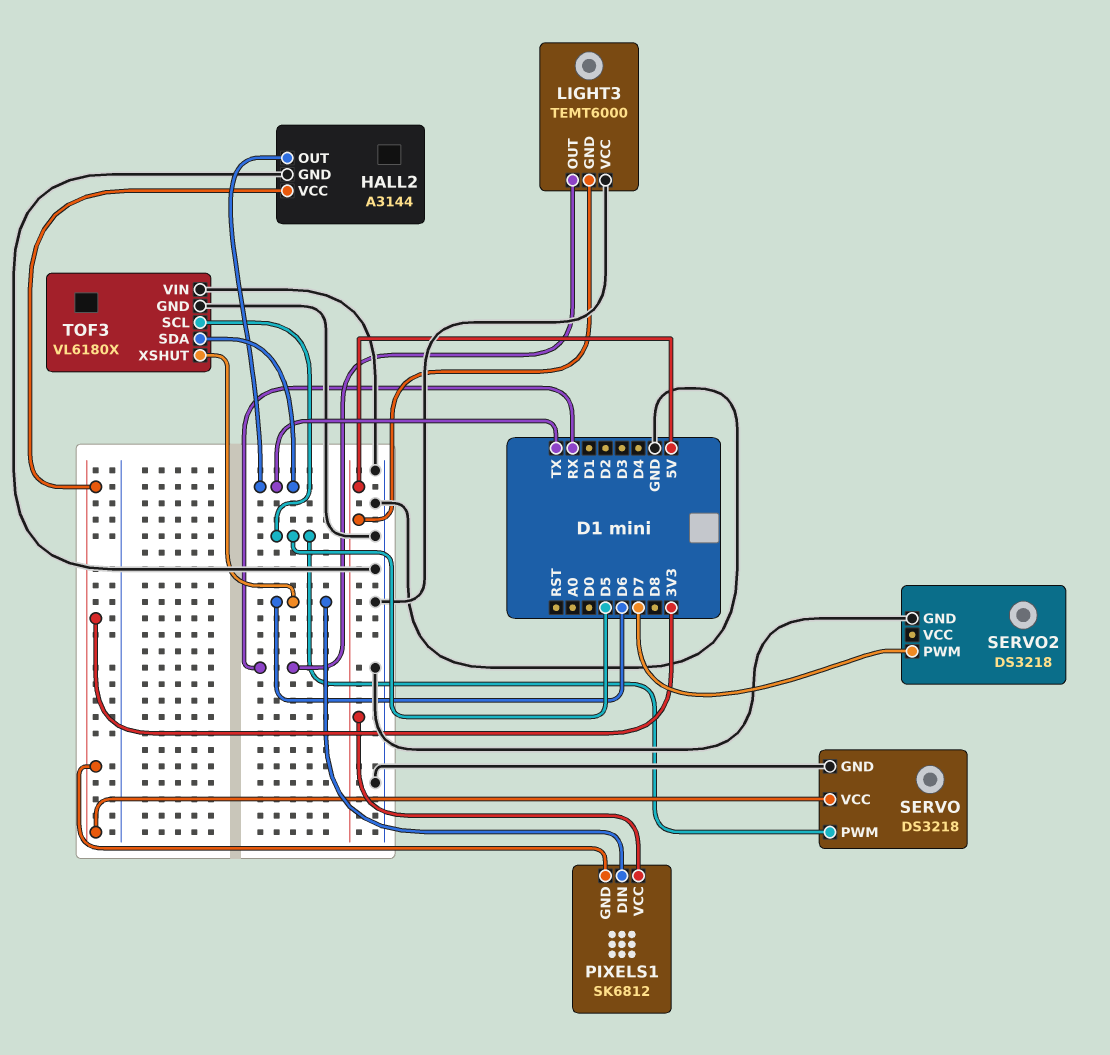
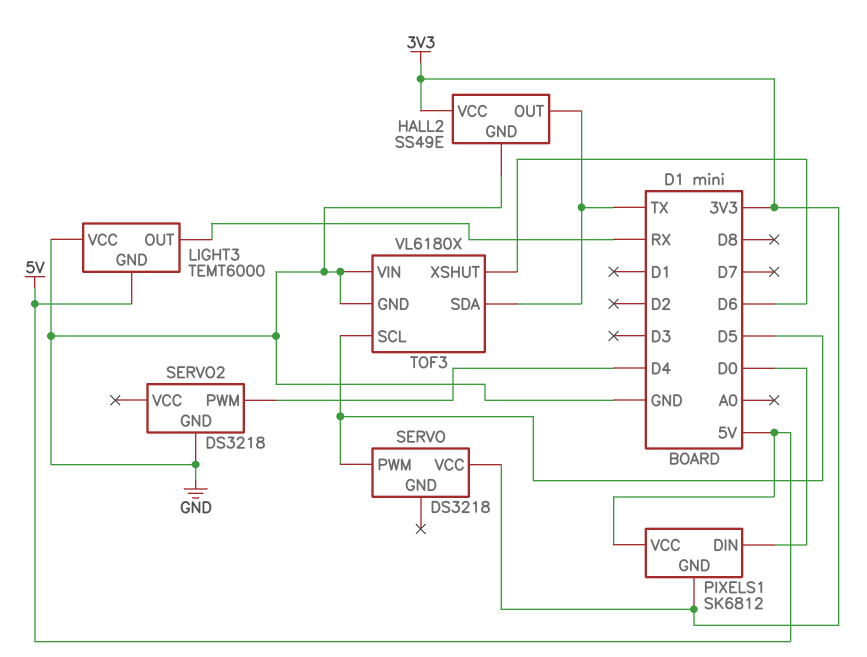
HALL2: A3144 -> SS49E
PIXELS1 pin DIN: D6 -> D0
SERVO pin GND: GND -> none
SERVO2 pin PWM: D7 -> D4

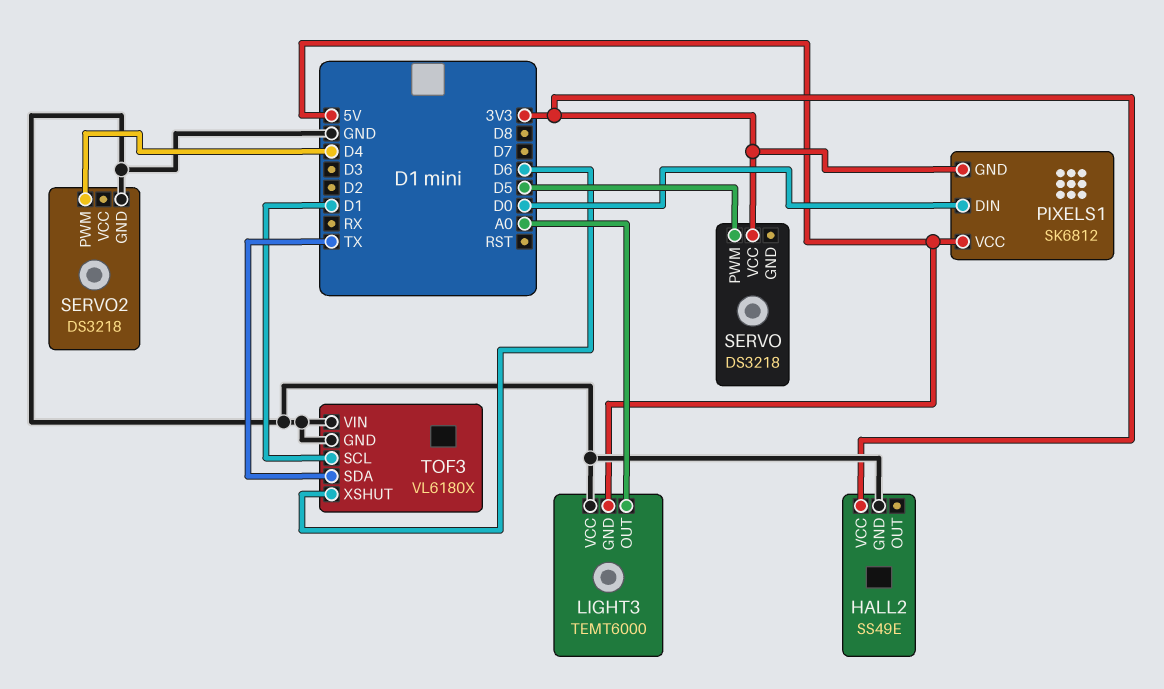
HALL2 pin OUT: TX -> none
LIGHT3 pin OUT: RX -> A0
TOF3 pin SCL: D5 -> D1

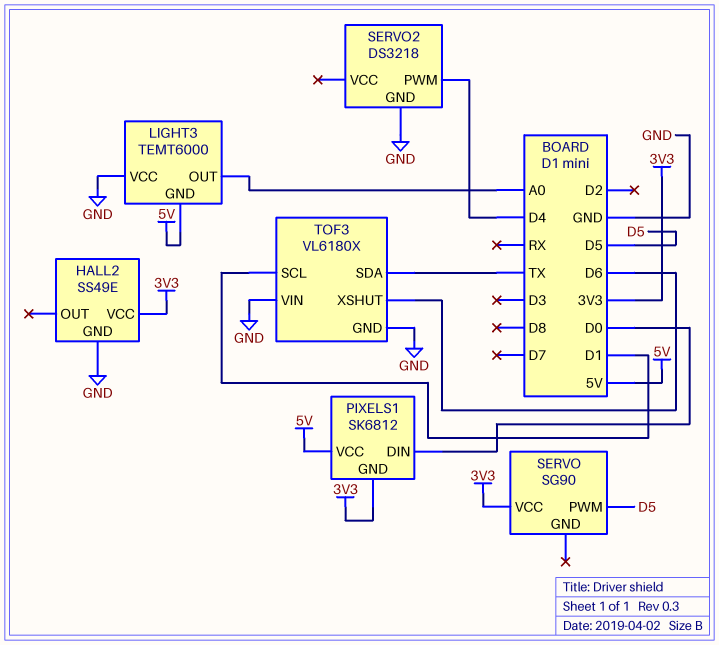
SERVO: DS3218 -> SG90

